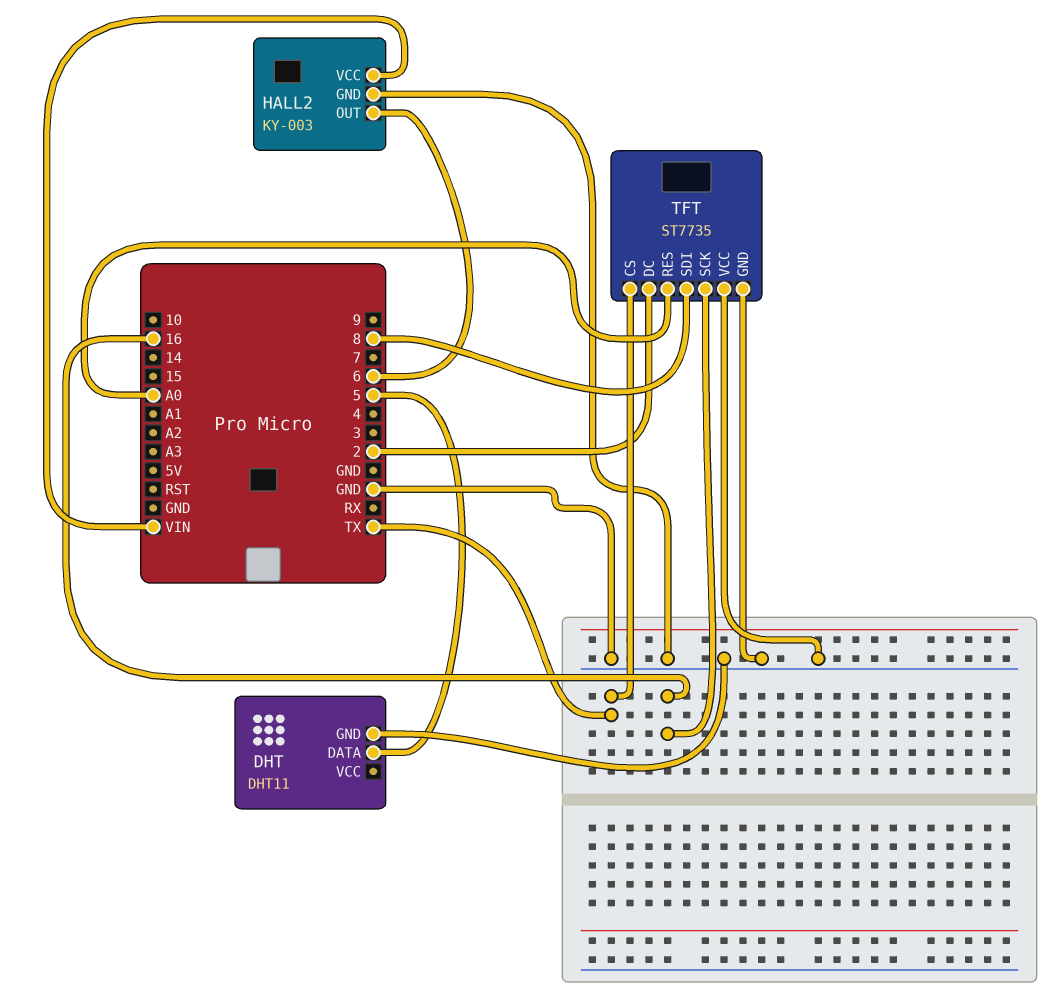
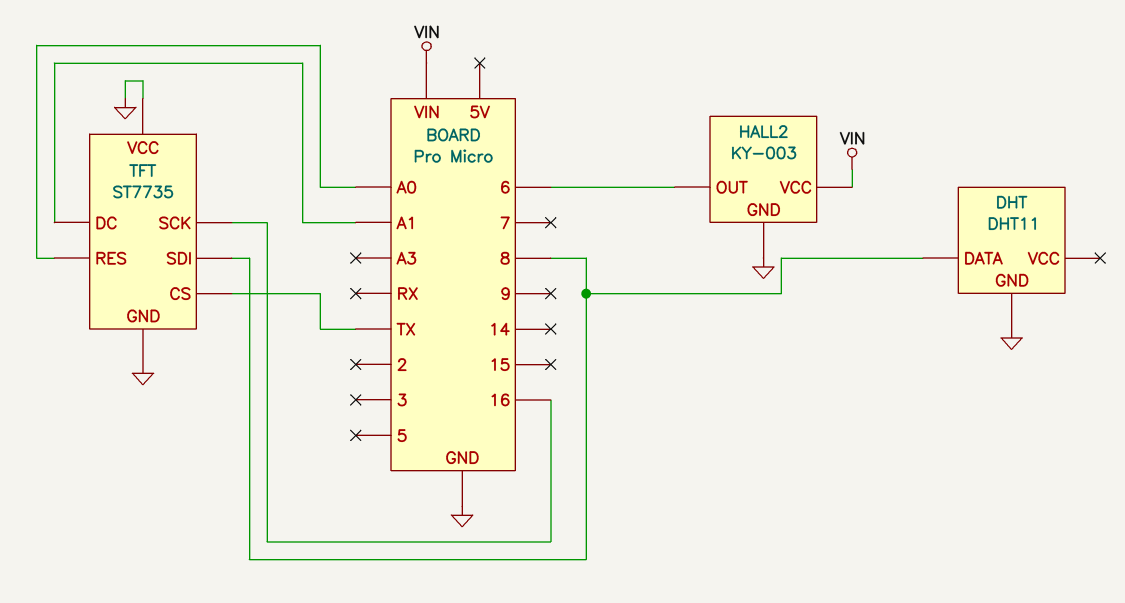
DHT pin DATA: 5 -> 8
TFT pin DC: 2 -> A1

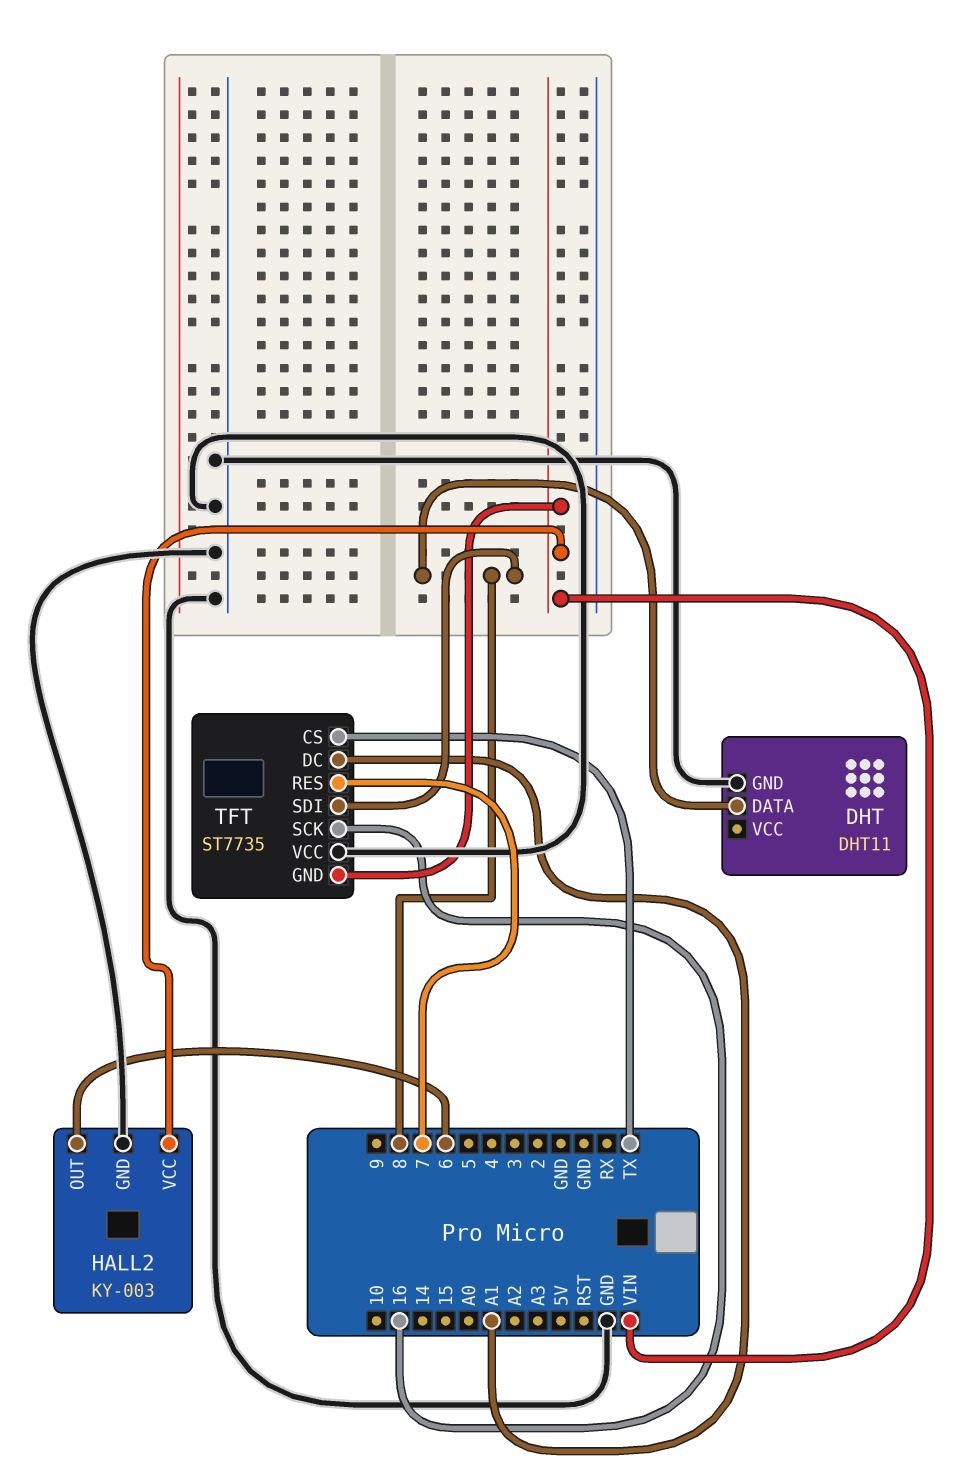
TFT pin GND: GND -> VIN
TFT pin RES: A0 -> 7

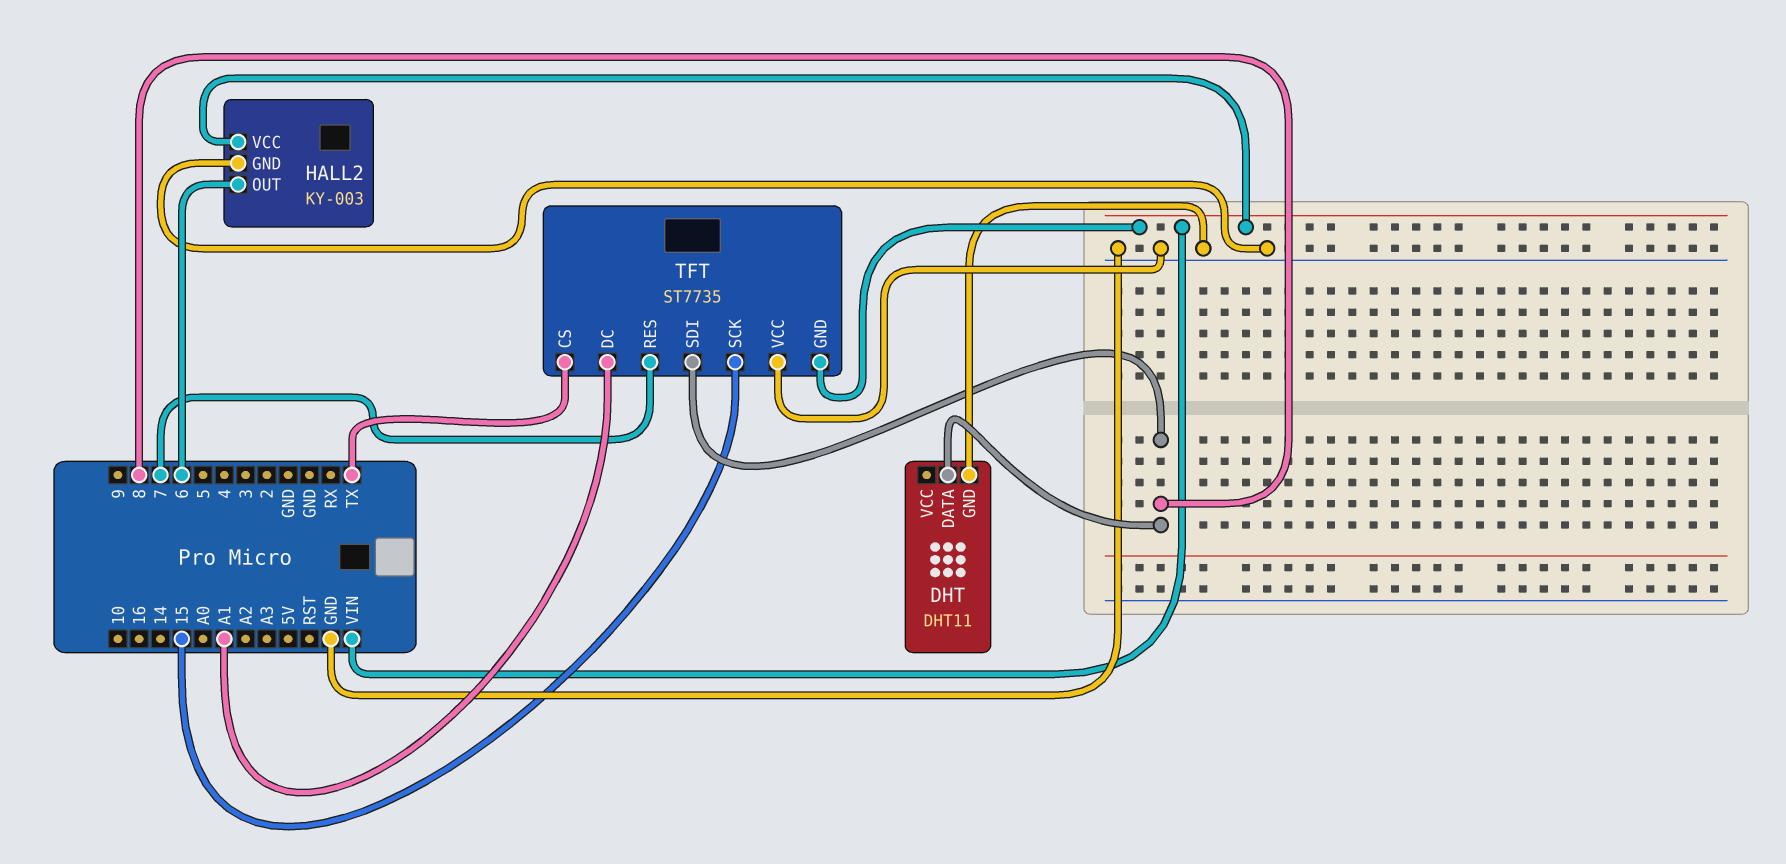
TFT pin SCK: 16 -> 15

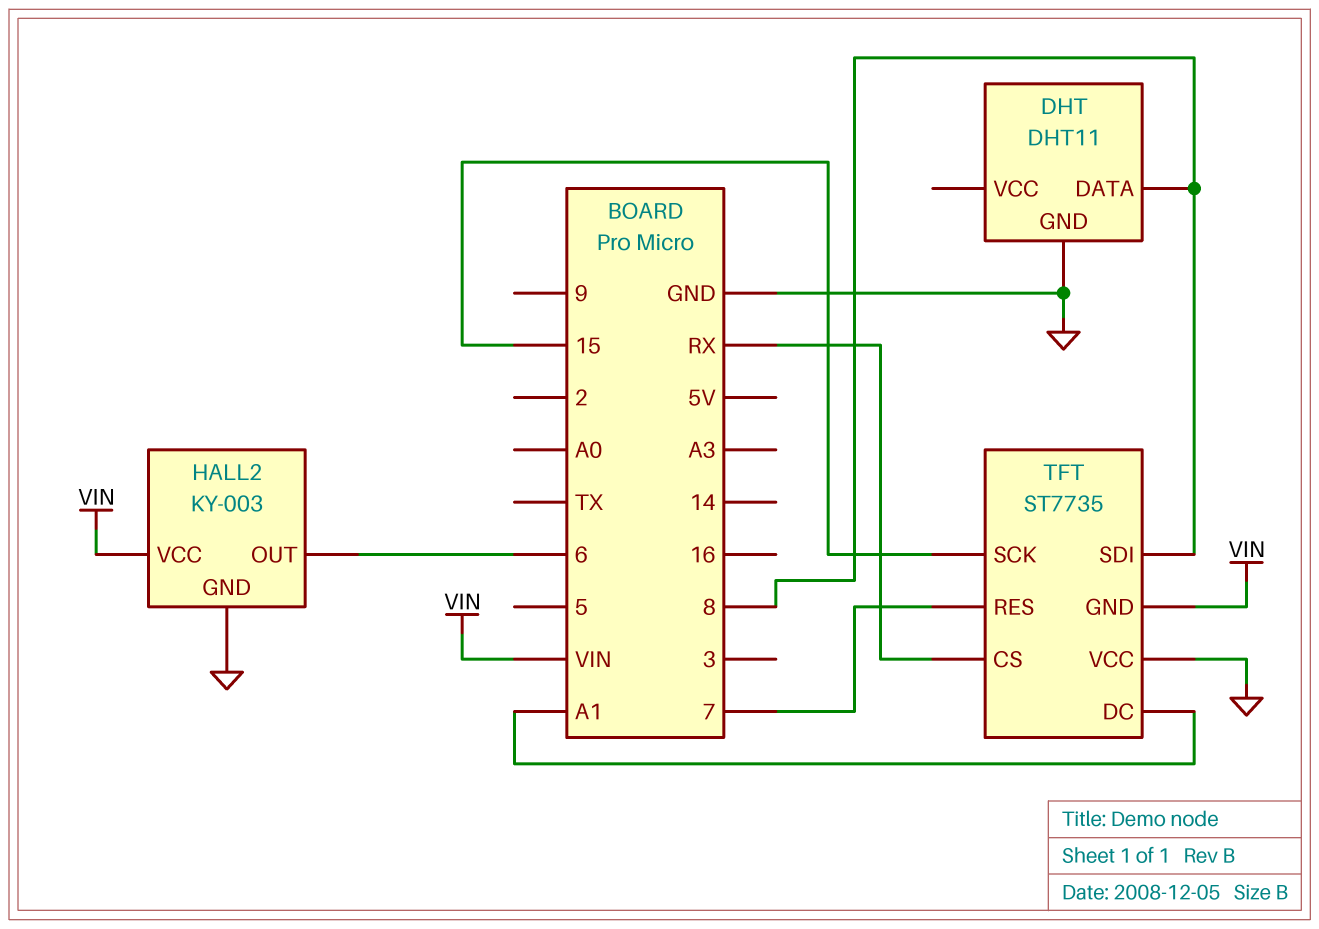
TFT pin CS: TX -> RX

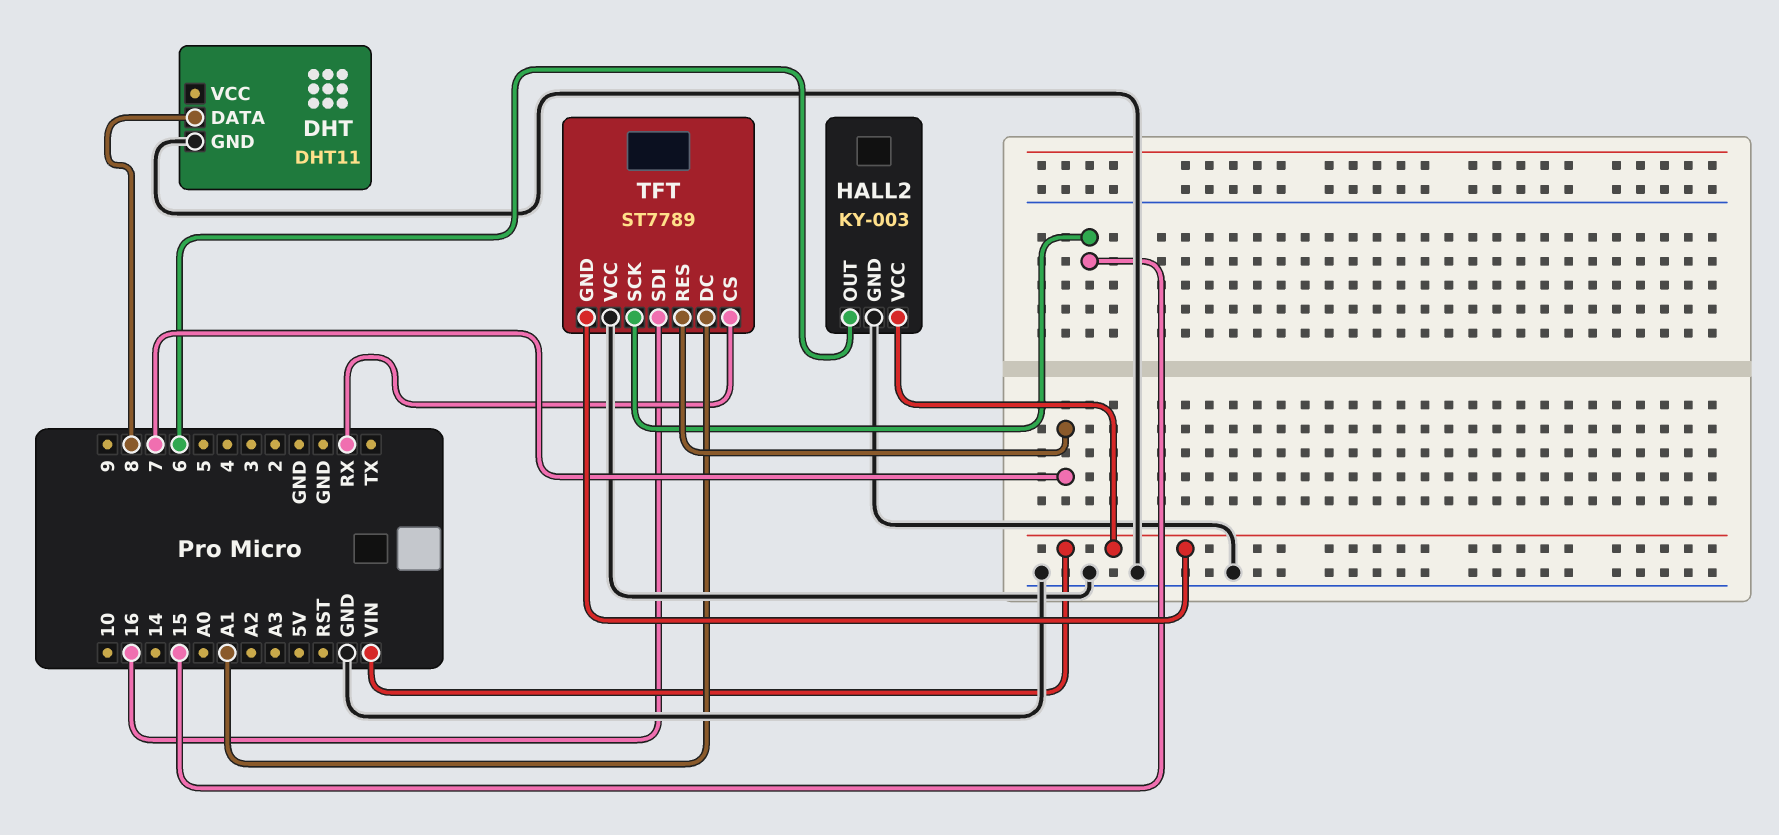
TFT: ST7735 -> ST7789
TFT pin SDI: 8 -> 16

